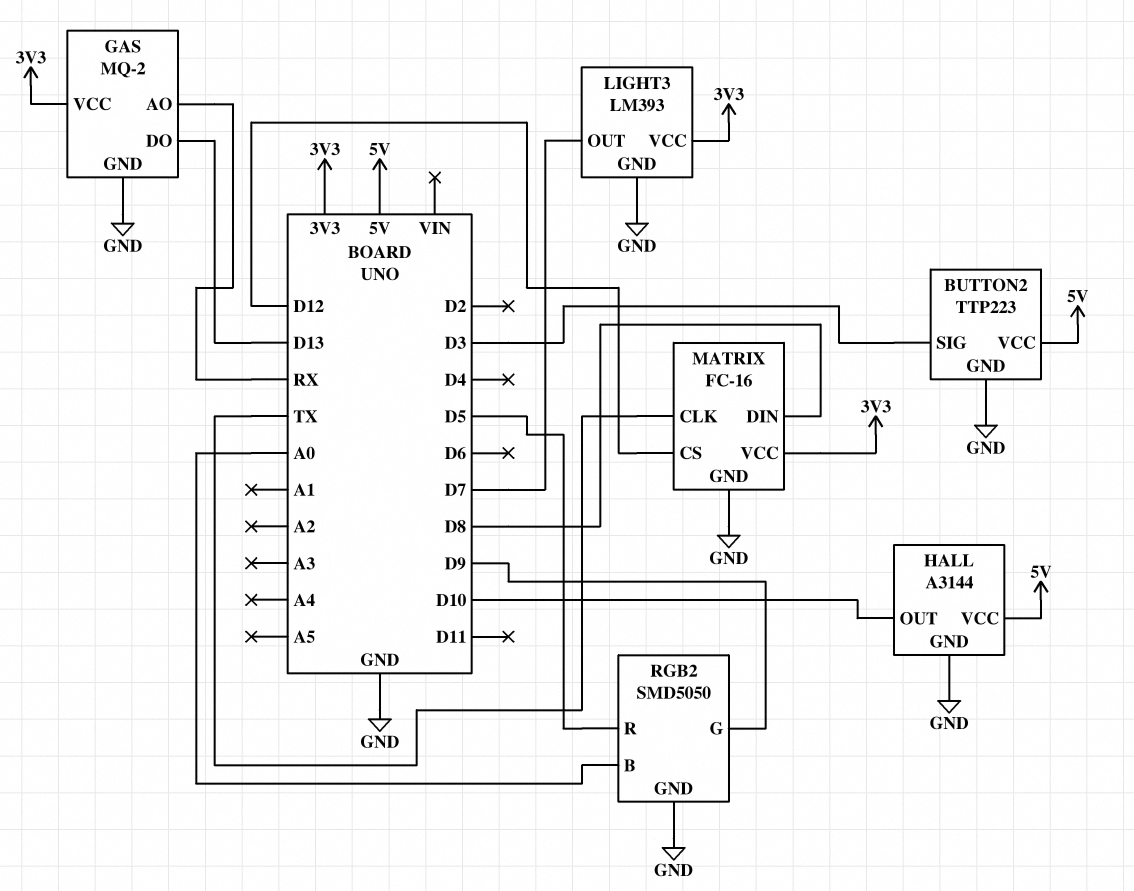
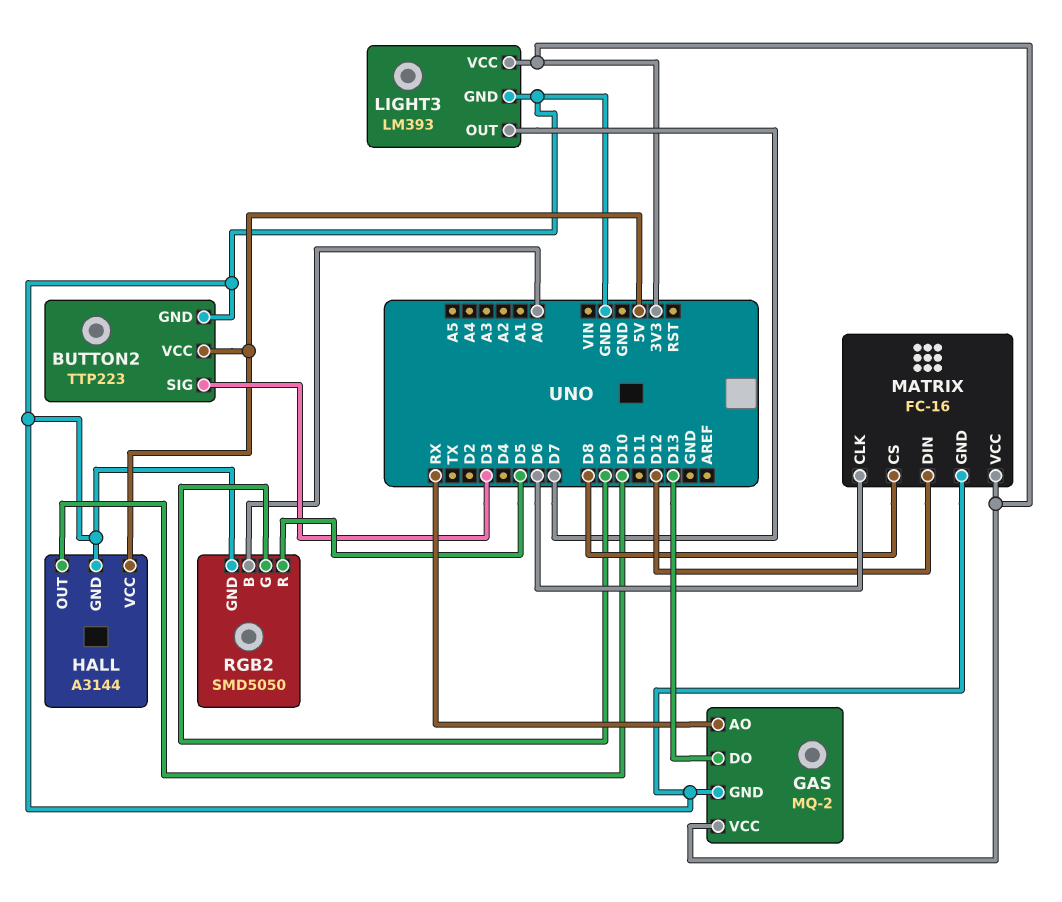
MATRIX pin CLK: TX -> D6
MATRIX pin CS: D12 -> D8
MATRIX pin DIN: D8 -> D12

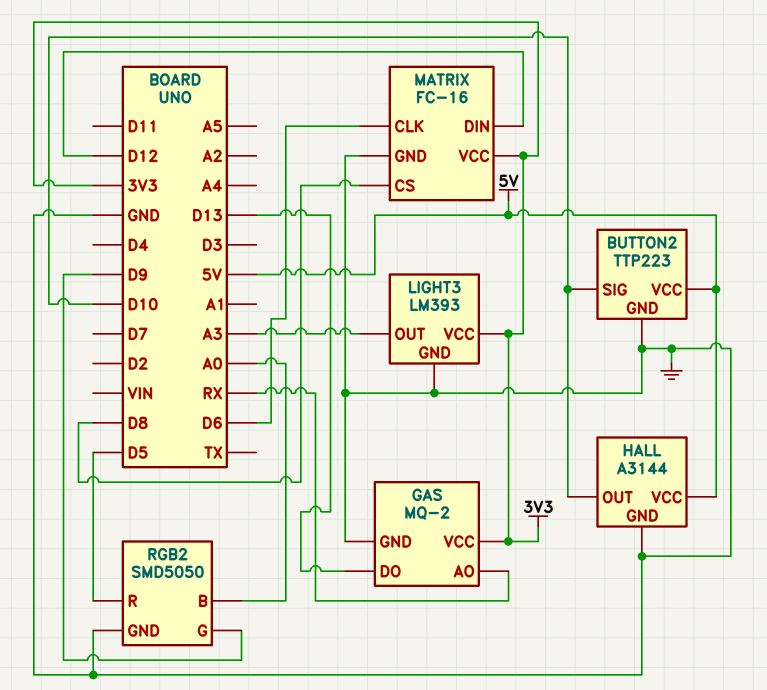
BUTTON2 pin SIG: D3 -> D10
LIGHT3 pin OUT: D7 -> A3

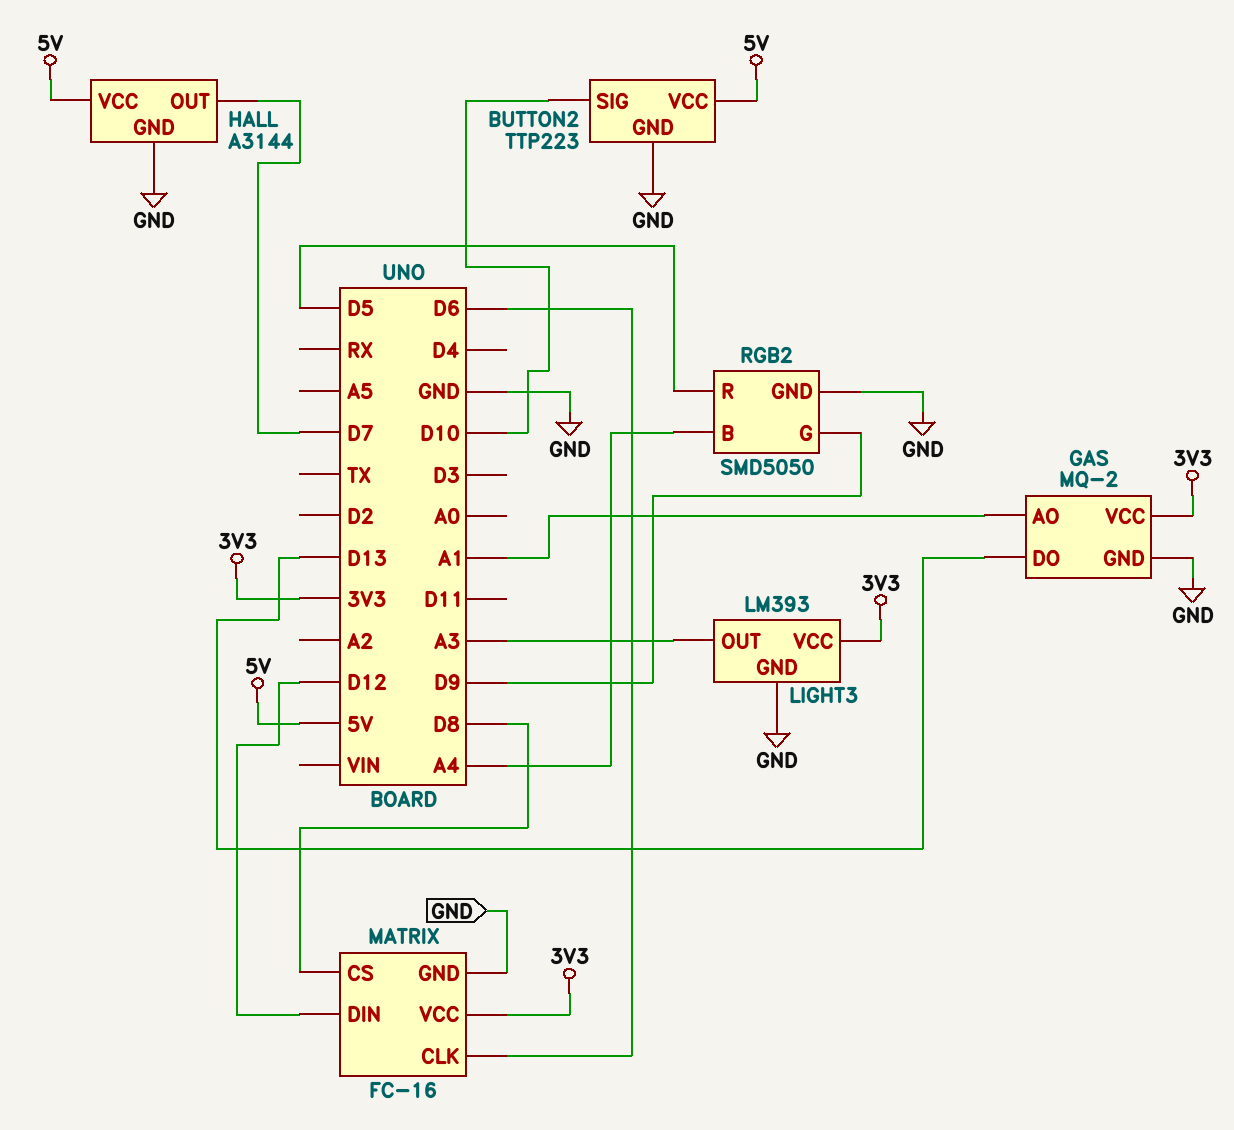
GAS pin AO: RX -> A1
HALL pin OUT: D10 -> D7
RGB2 pin B: A0 -> A4

